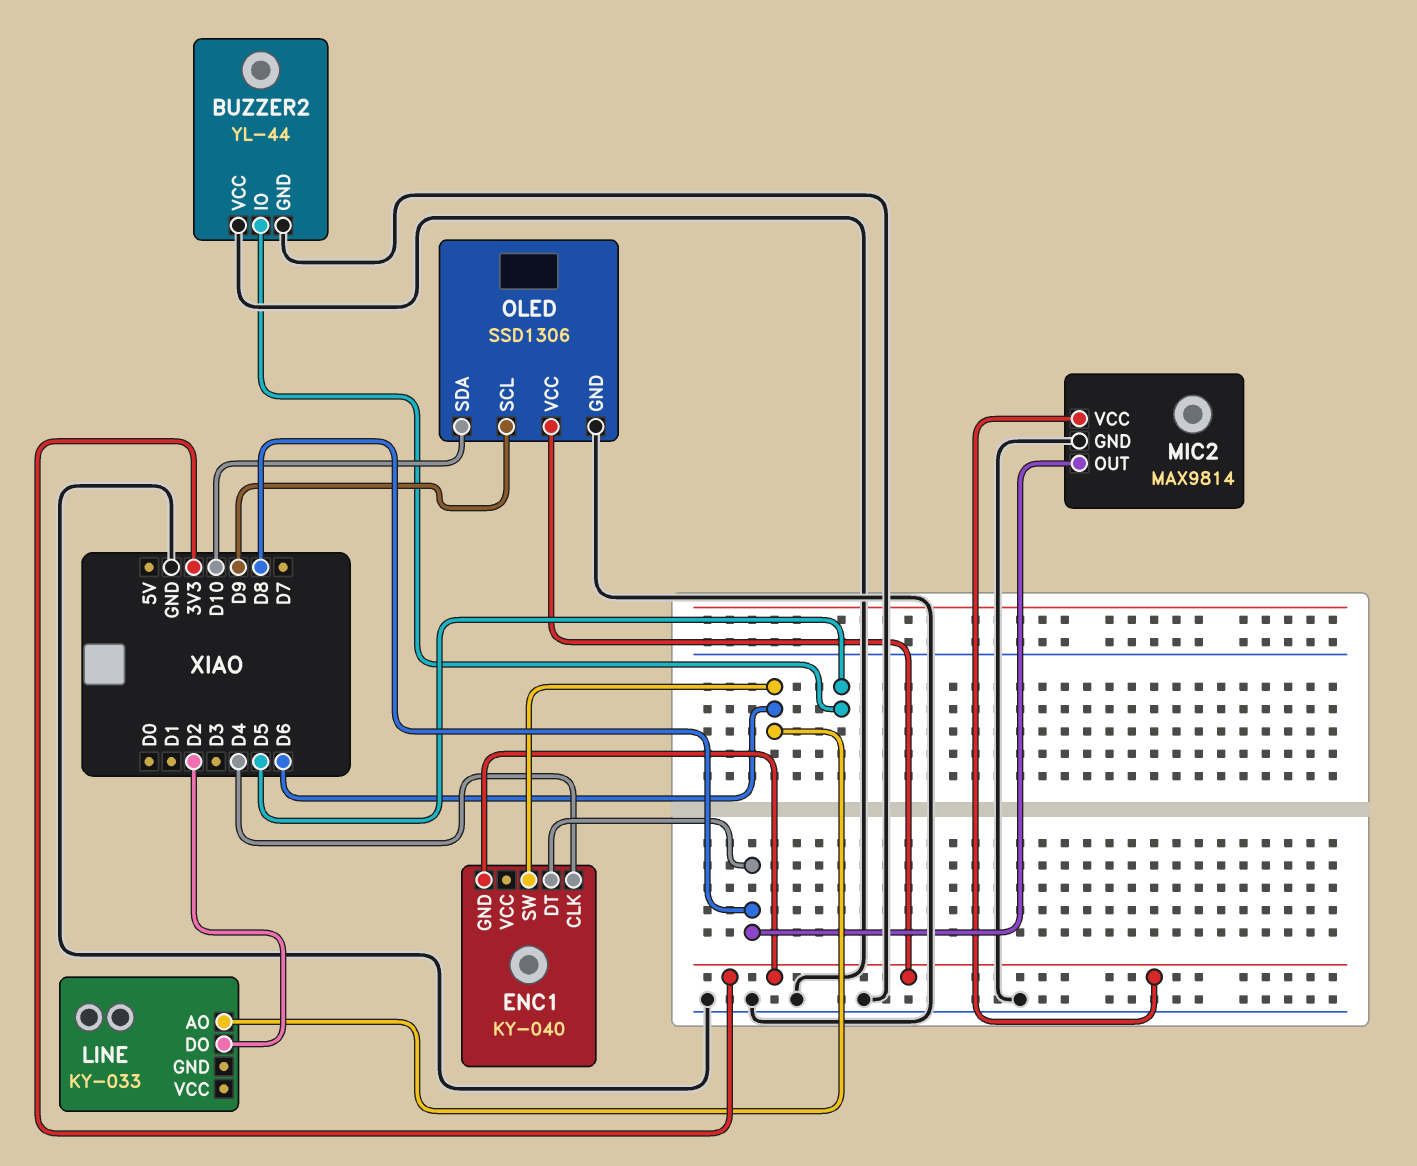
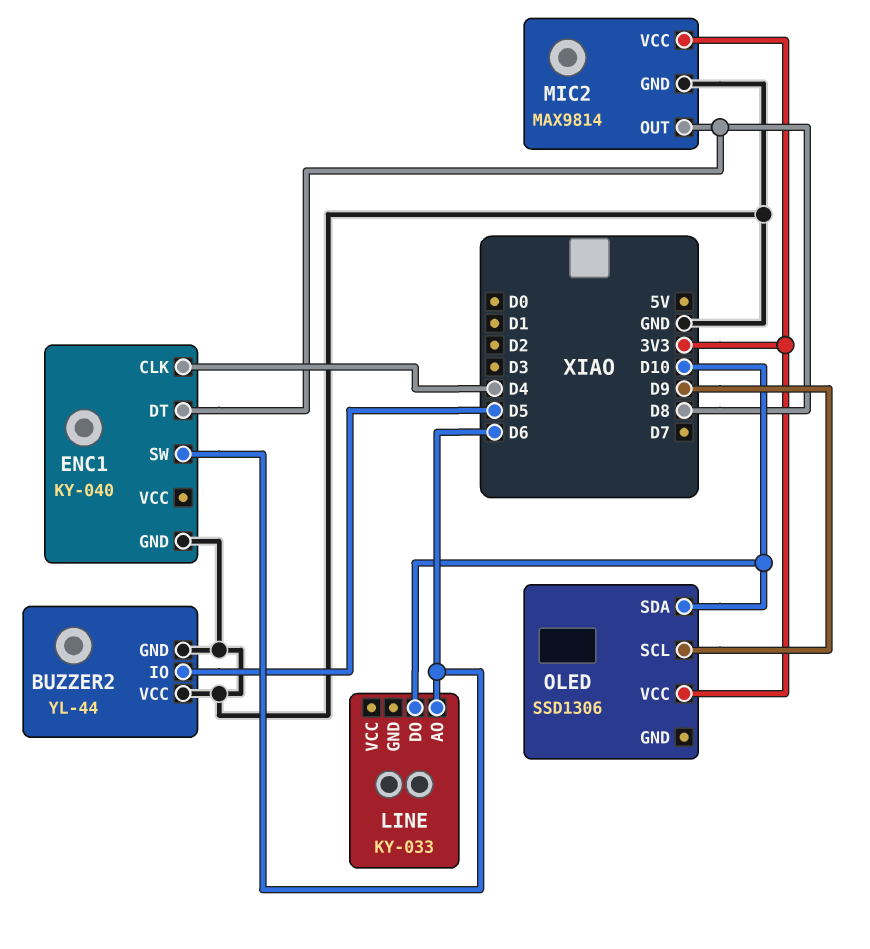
ENC1 pin GND: 3V3 -> GND
LINE pin DO: D2 -> D10
OLED pin GND: GND -> none

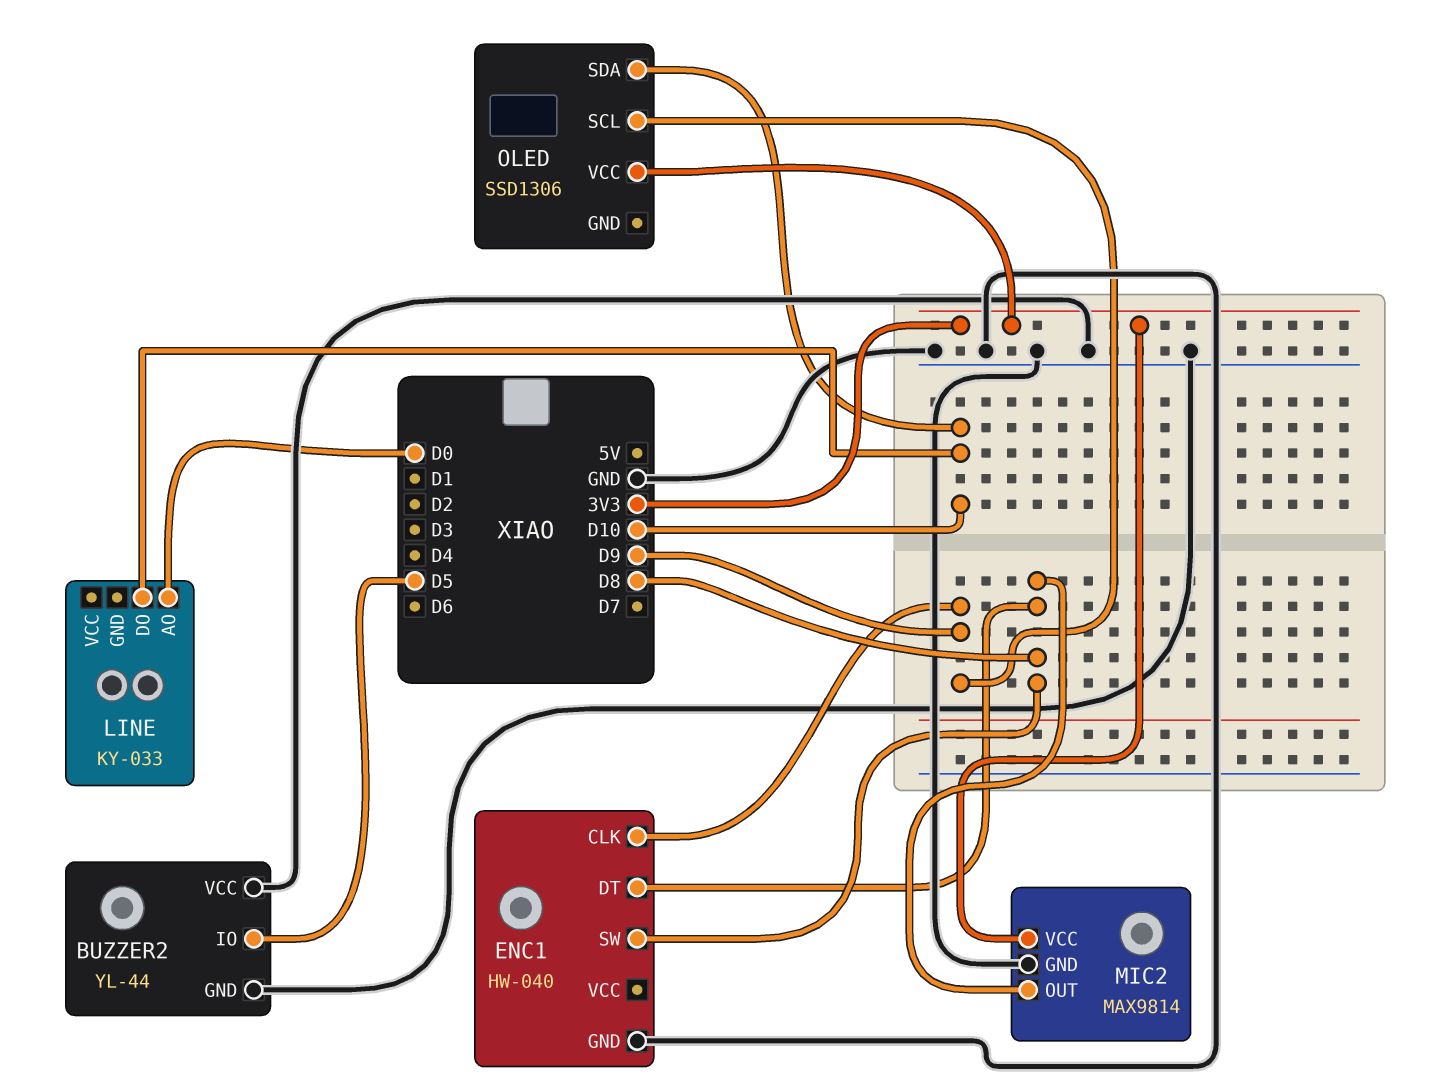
ENC1: KY-040 -> HW-040
ENC1 pin CLK: D4 -> D9
ENC1 pin SW: D6 -> D8
LINE pin AO: D6 -> D0

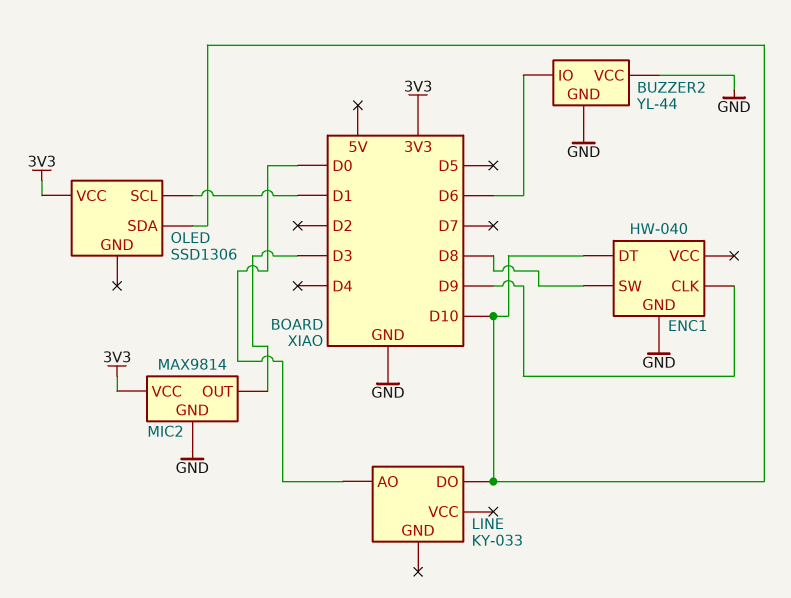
BUZZER2 pin IO: D5 -> D6
ENC1 pin DT: D8 -> D10
MIC2 pin OUT: D8 -> D3
OLED pin SCL: D9 -> D1

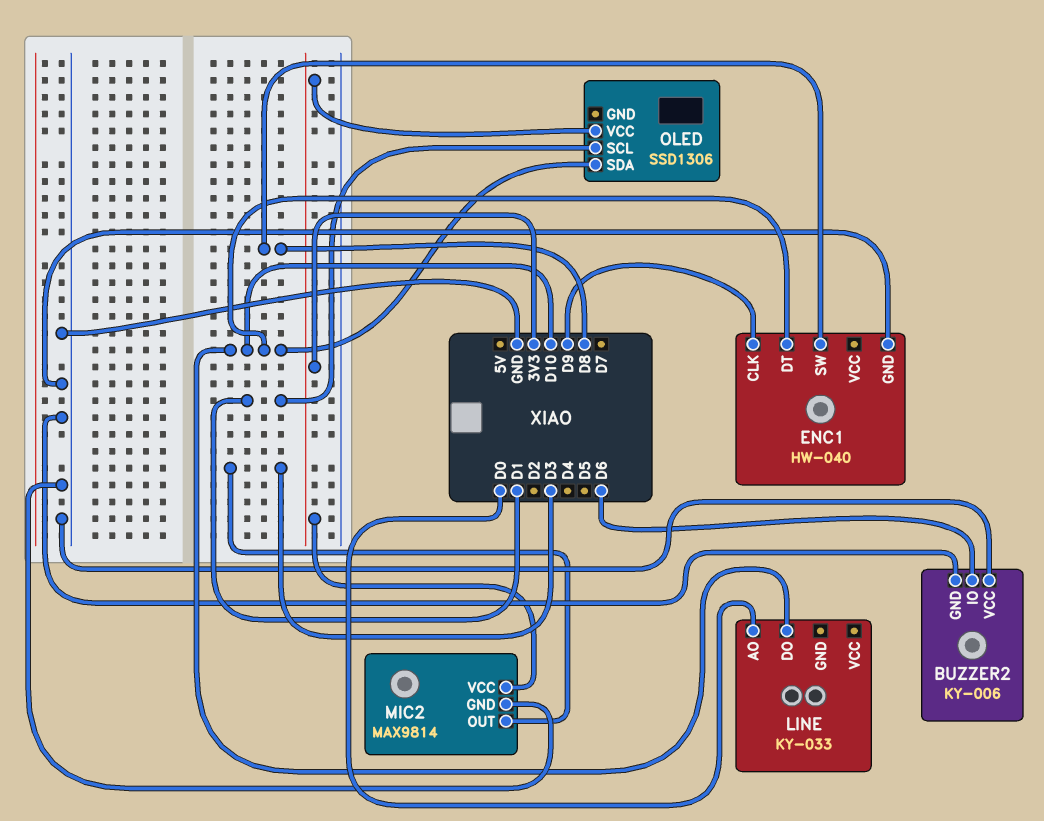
BUZZER2: YL-44 -> KY-006

